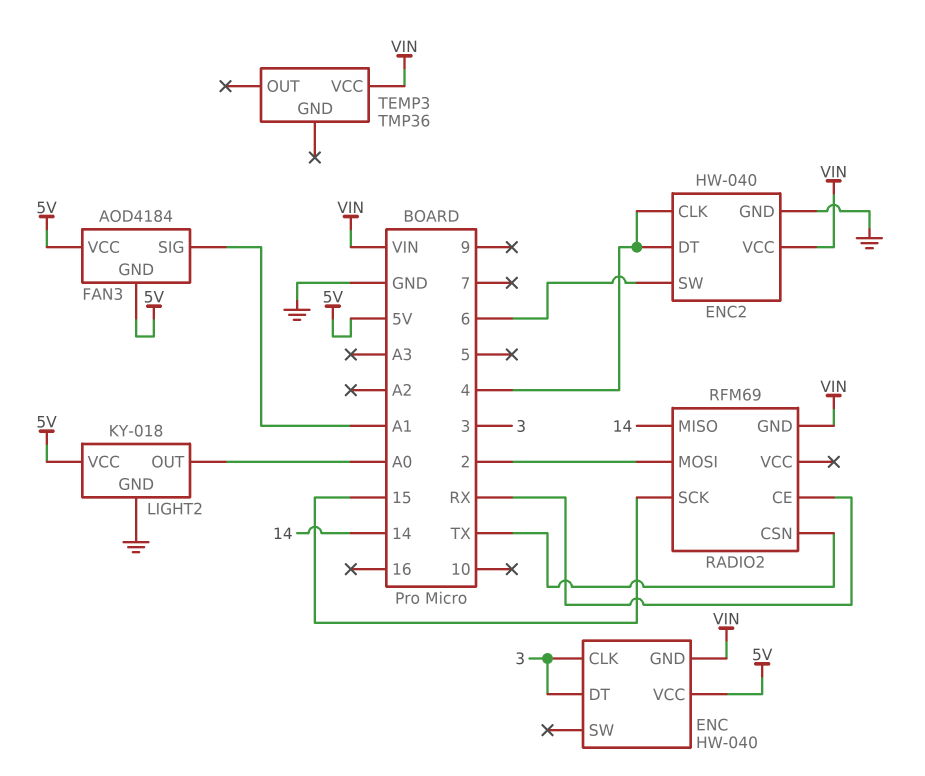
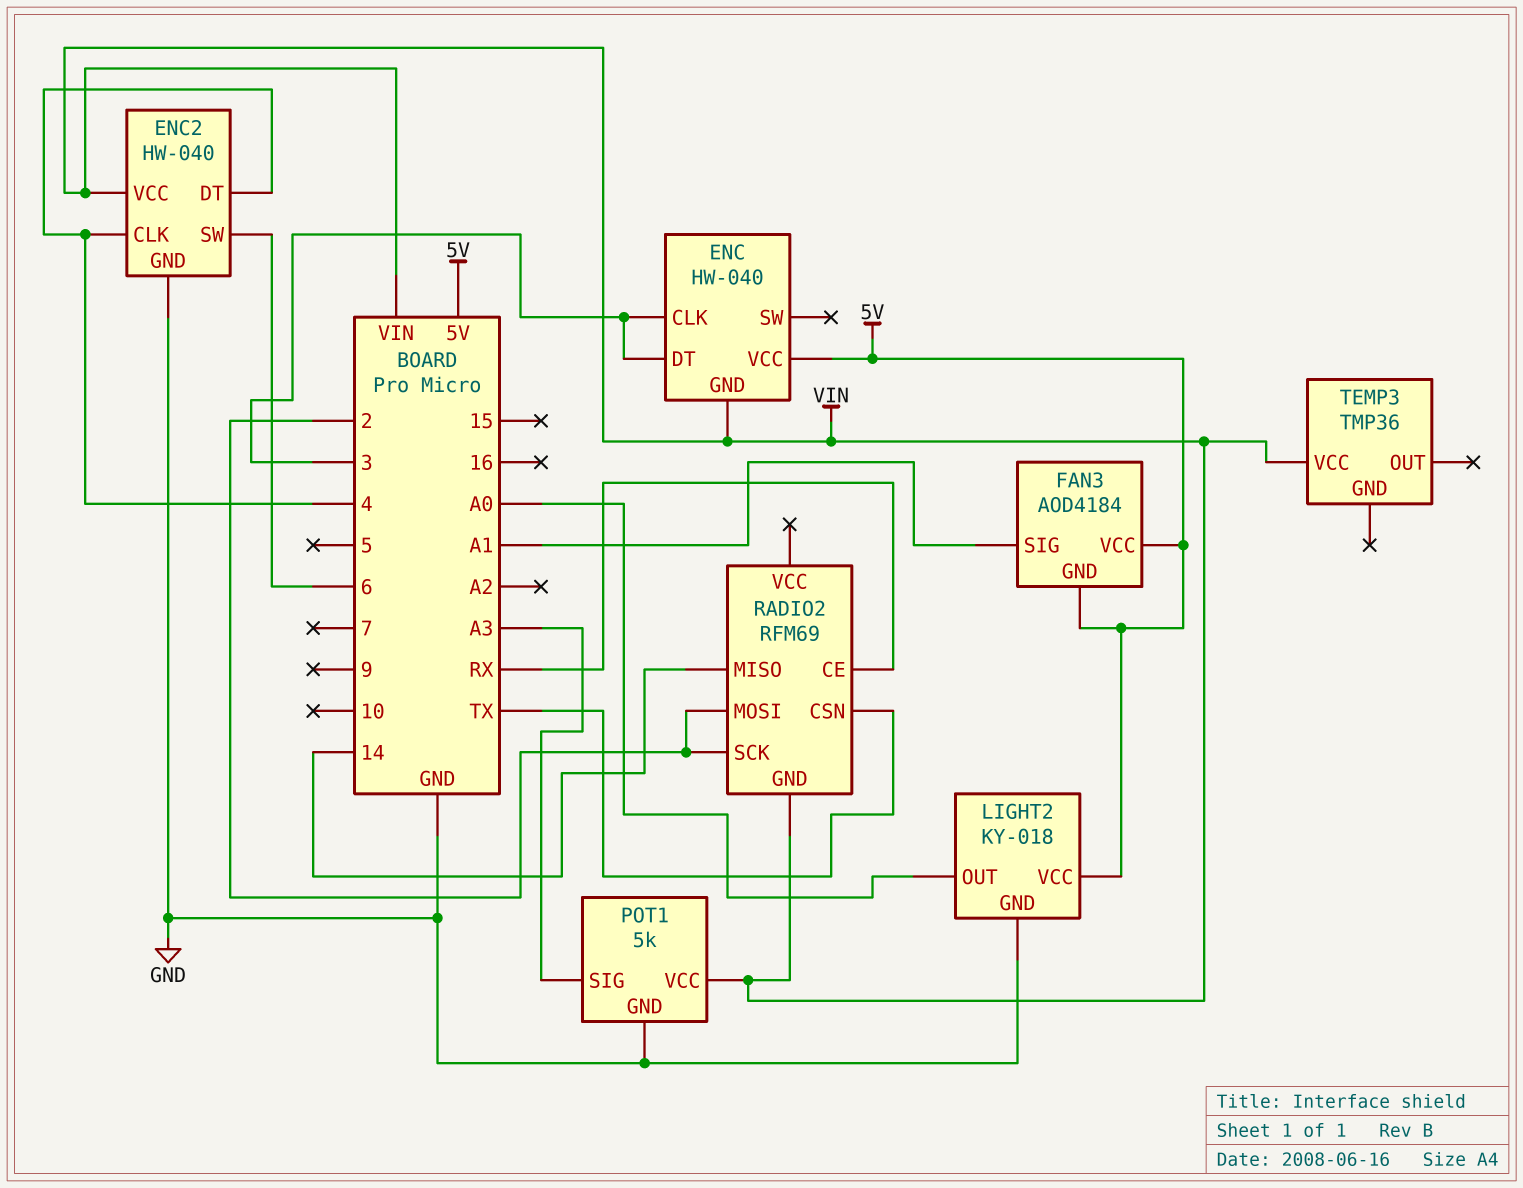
POT1: none -> 5k
POT1 pin GND: none -> GND
POT1 pin SIG: none -> A3
POT1 pin VCC: none -> VIN
RADIO2 pin SCK: 15 -> 2

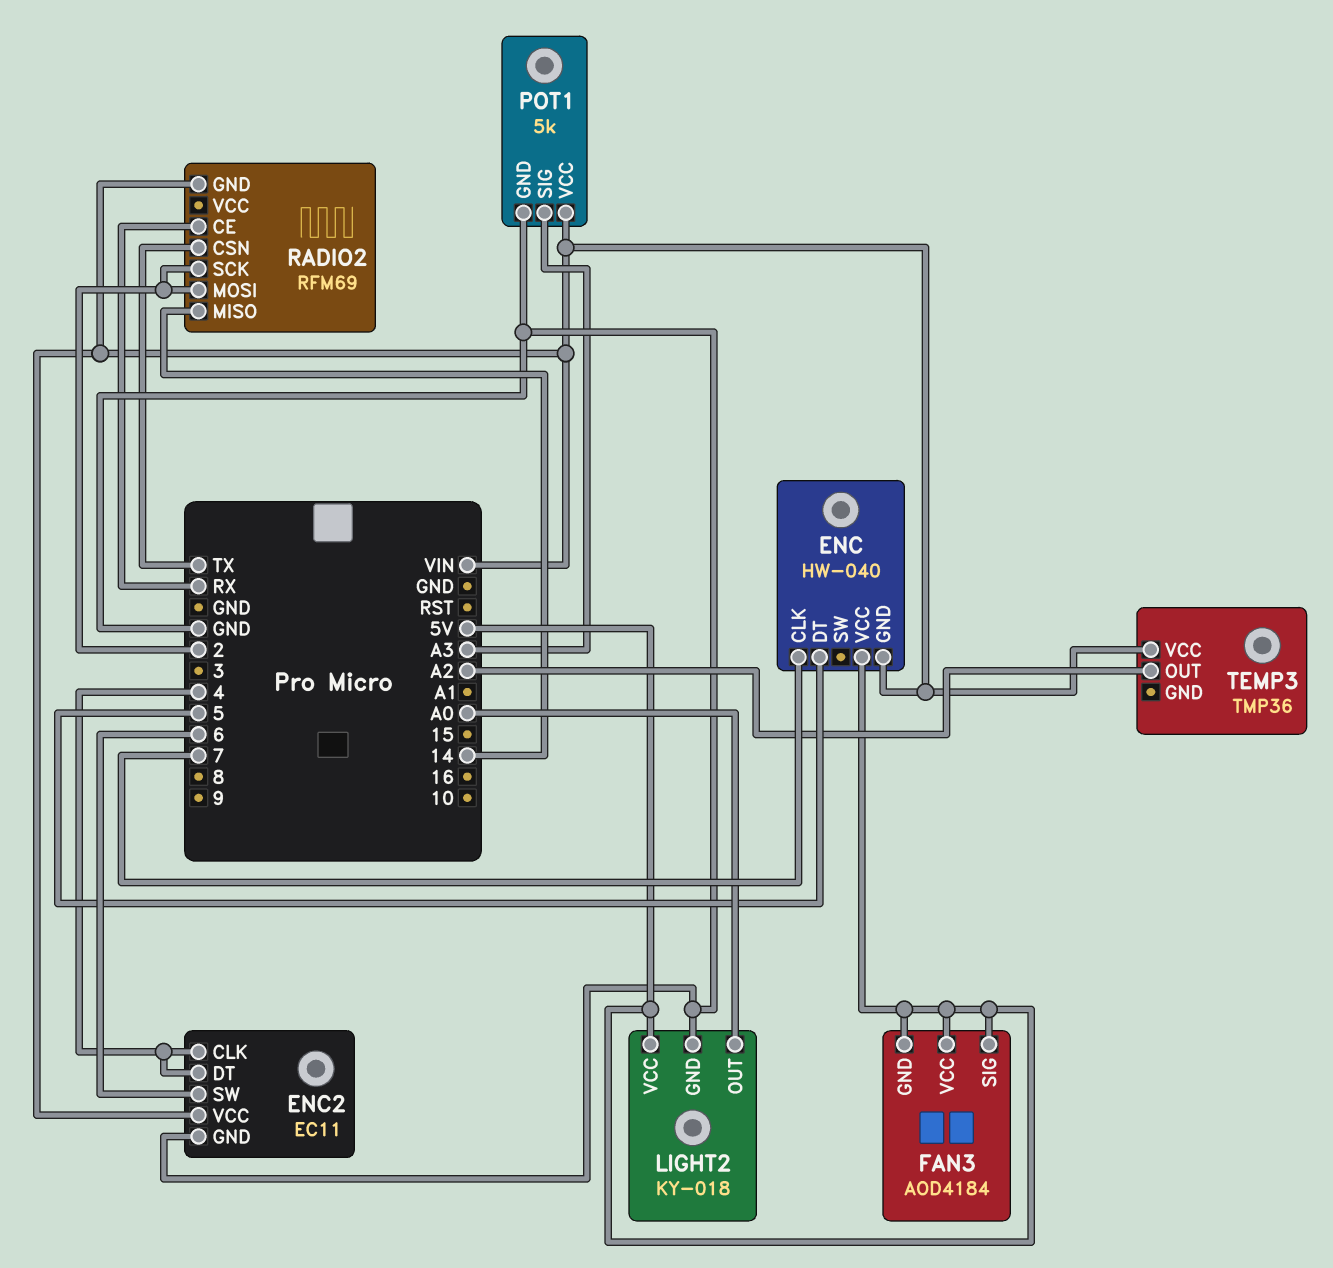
ENC pin CLK: 3 -> 7
ENC pin DT: 3 -> 5
ENC2: HW-040 -> EC11
FAN3 pin SIG: A1 -> 5V
TEMP3 pin OUT: none -> A2

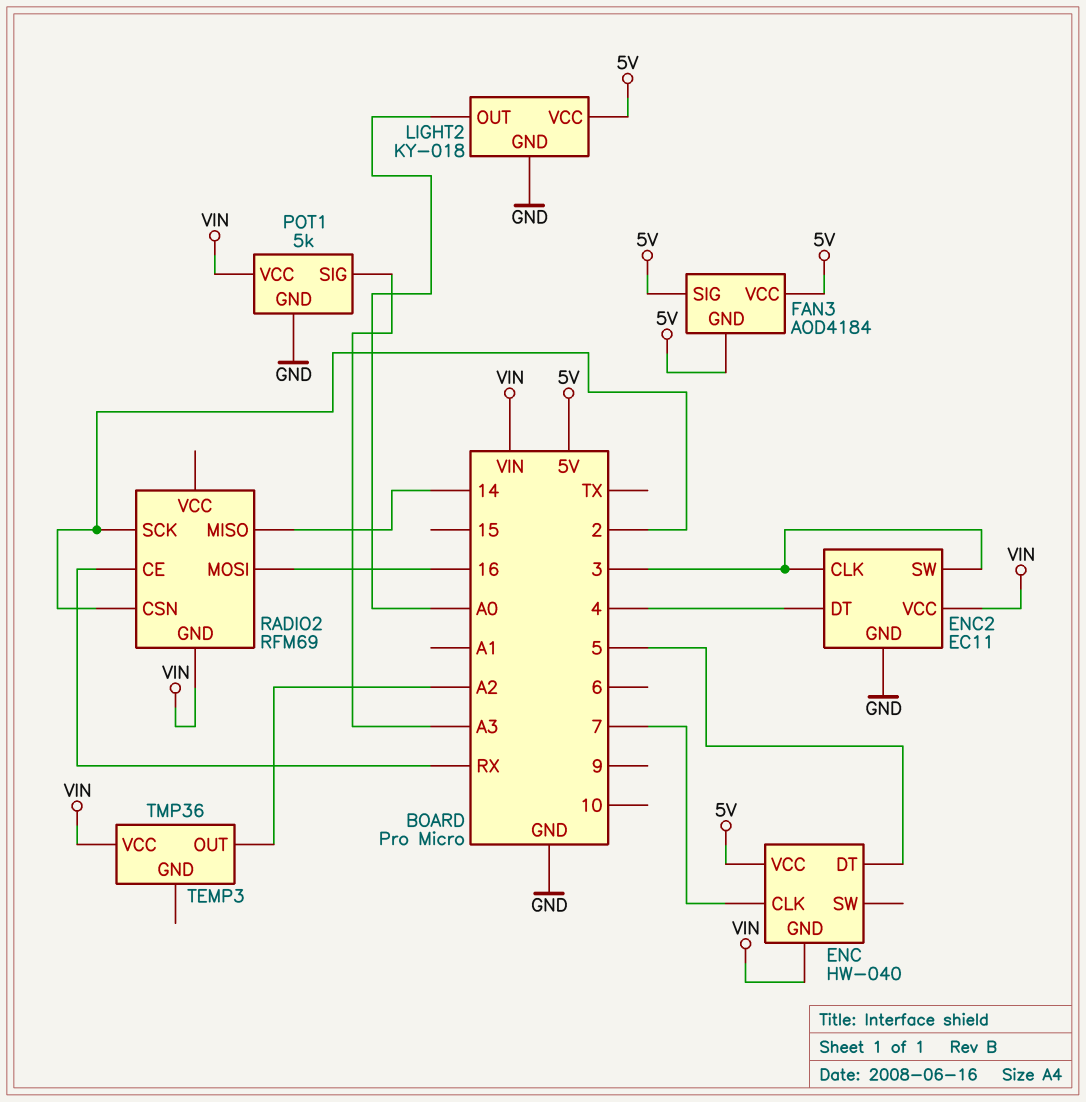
ENC2 pin CLK: 4 -> 3
ENC2 pin SW: 6 -> 3
RADIO2 pin CSN: TX -> 2
RADIO2 pin MOSI: 2 -> 16

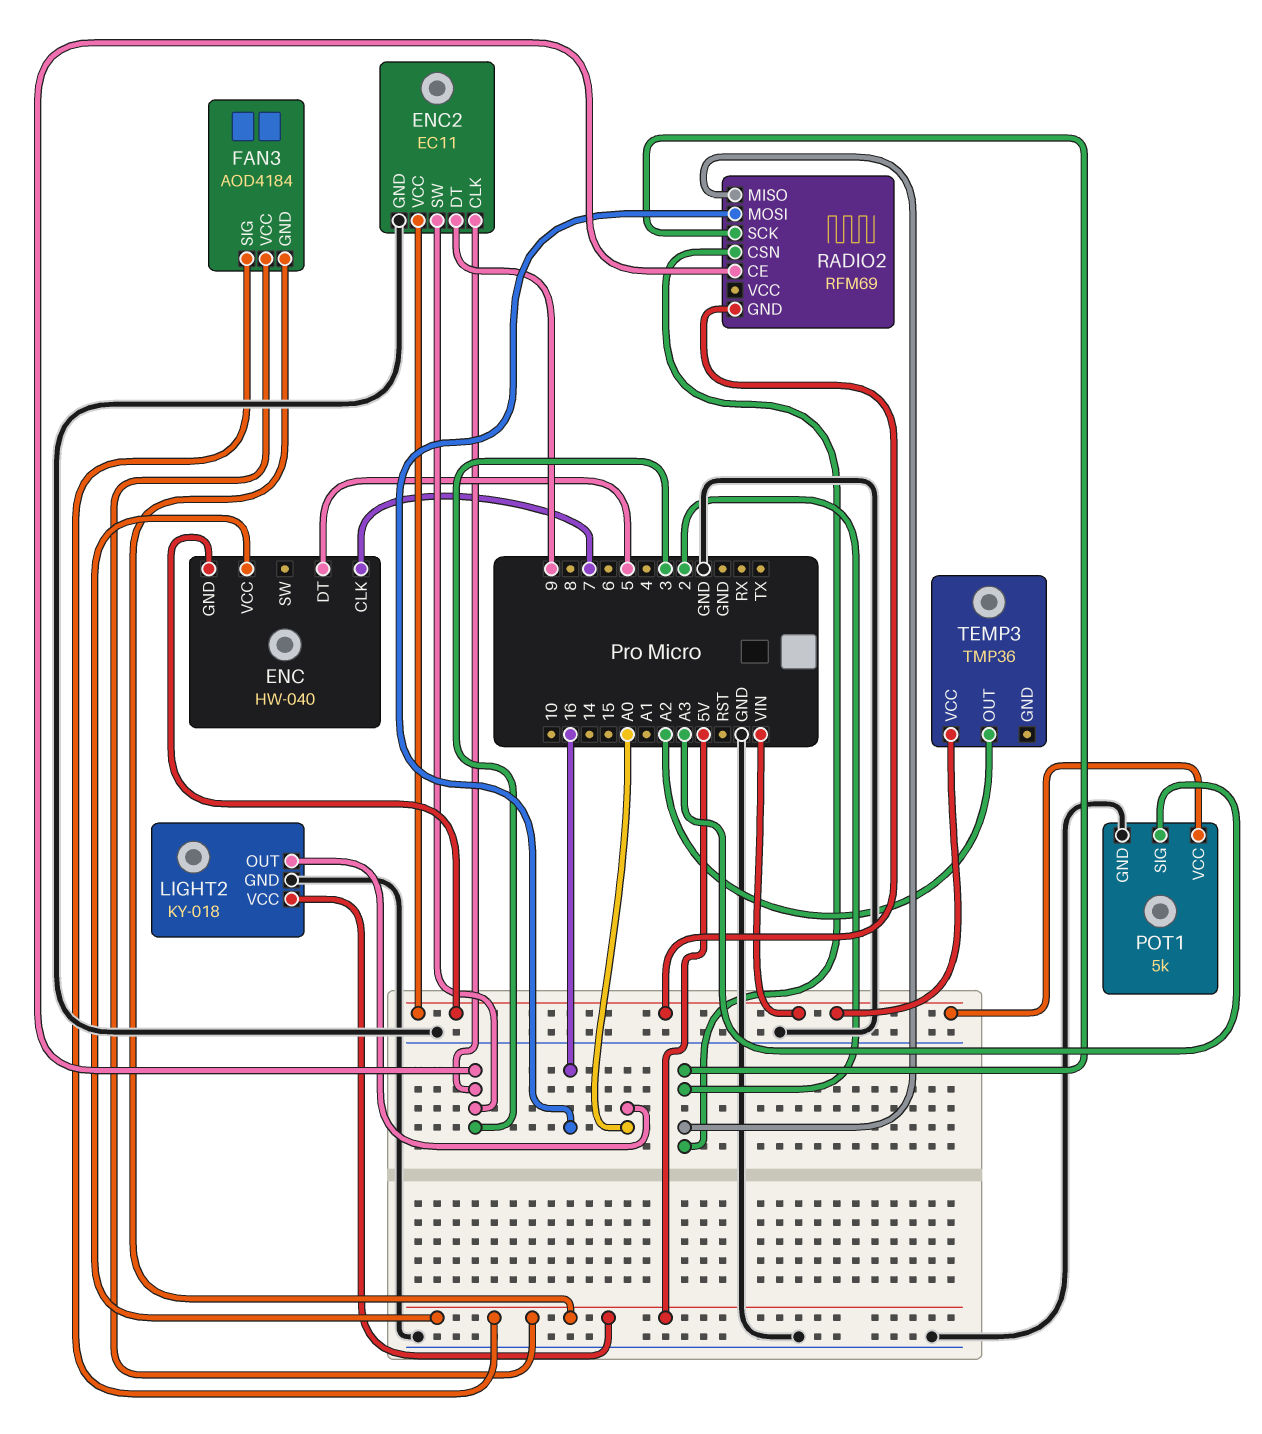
ENC2 pin DT: 4 -> 9
RADIO2 pin CE: RX -> 3
RADIO2 pin MISO: 14 -> 2

